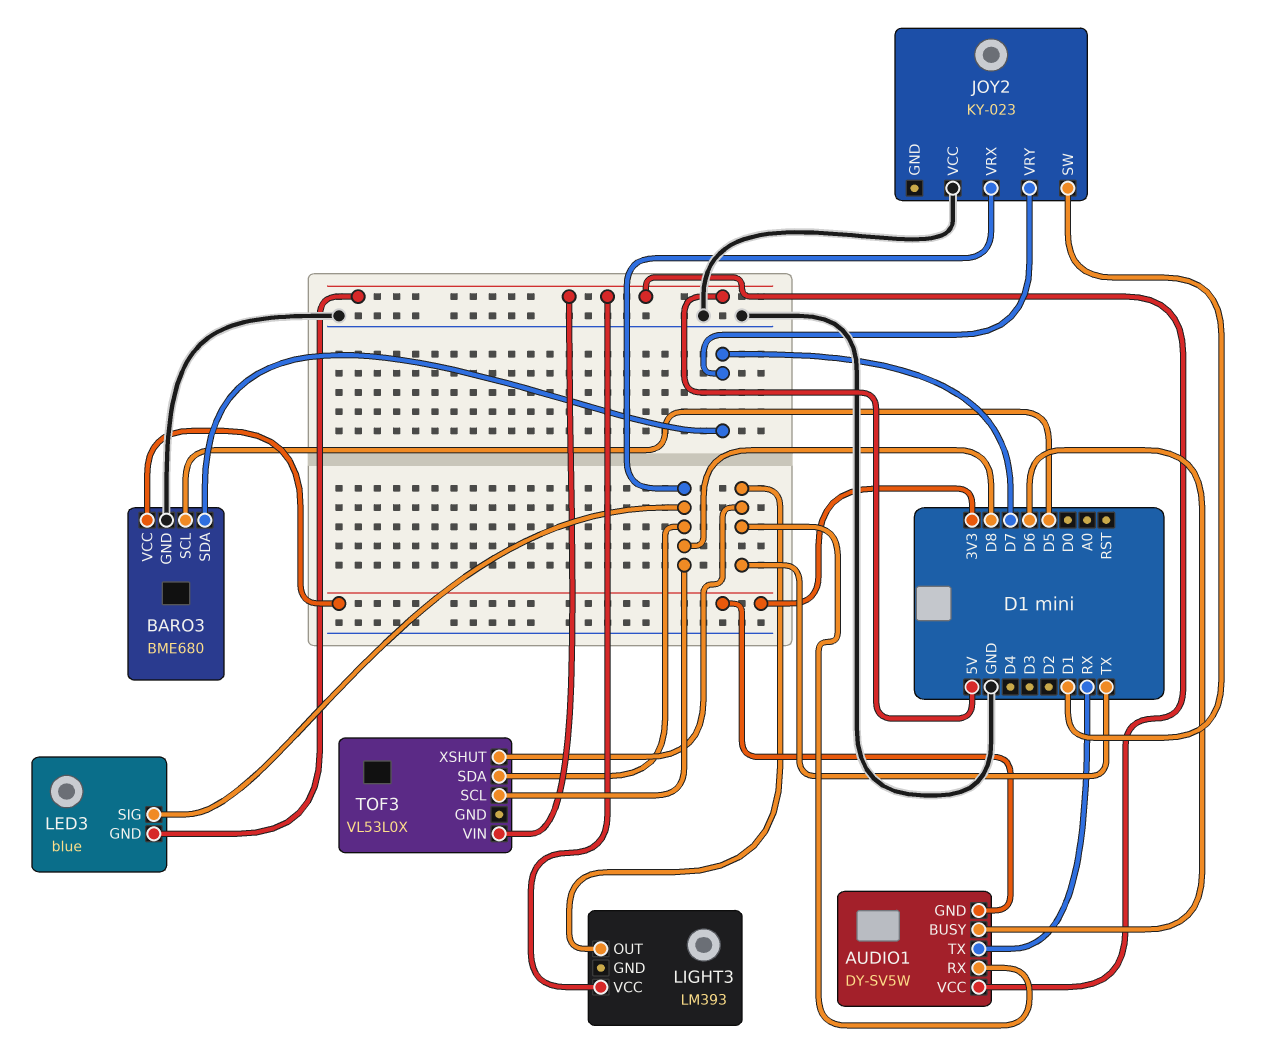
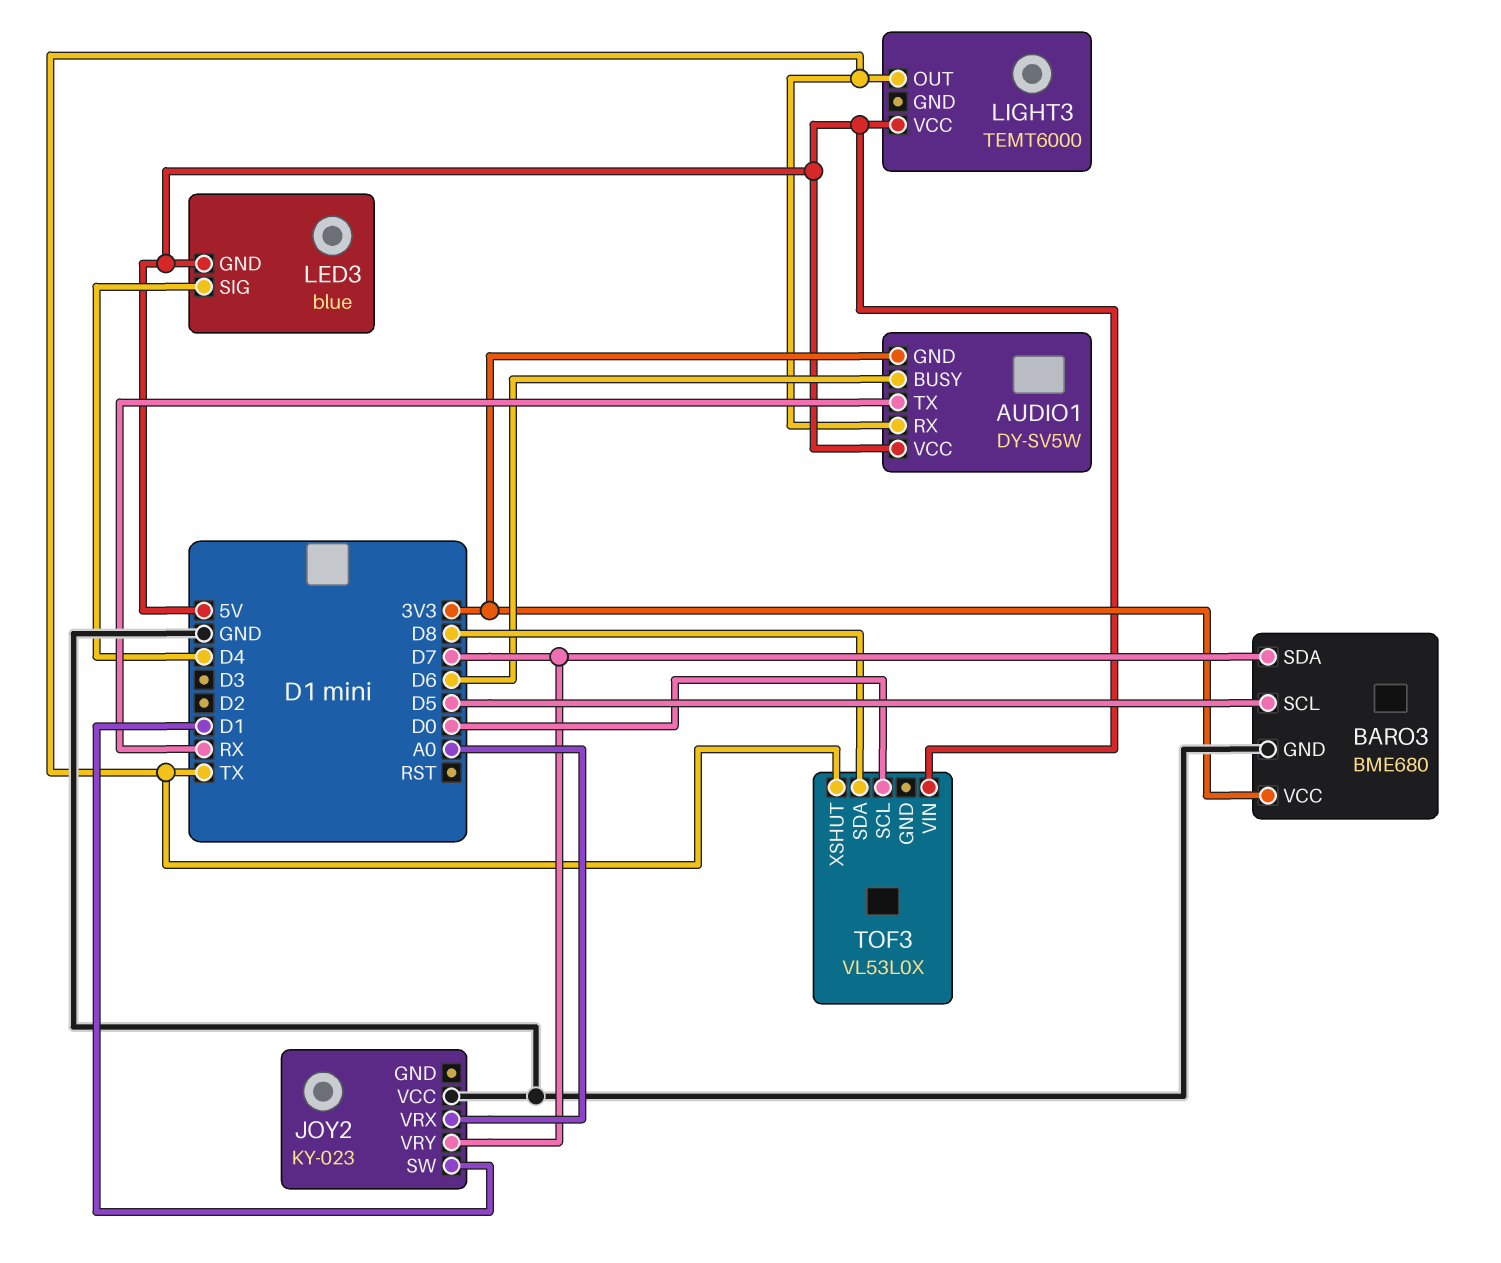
JOY2 pin VRX: D8 -> A0
LED3 pin SIG: D8 -> D4
LIGHT3: LM393 -> TEMT6000
TOF3 pin SCL: D8 -> D0

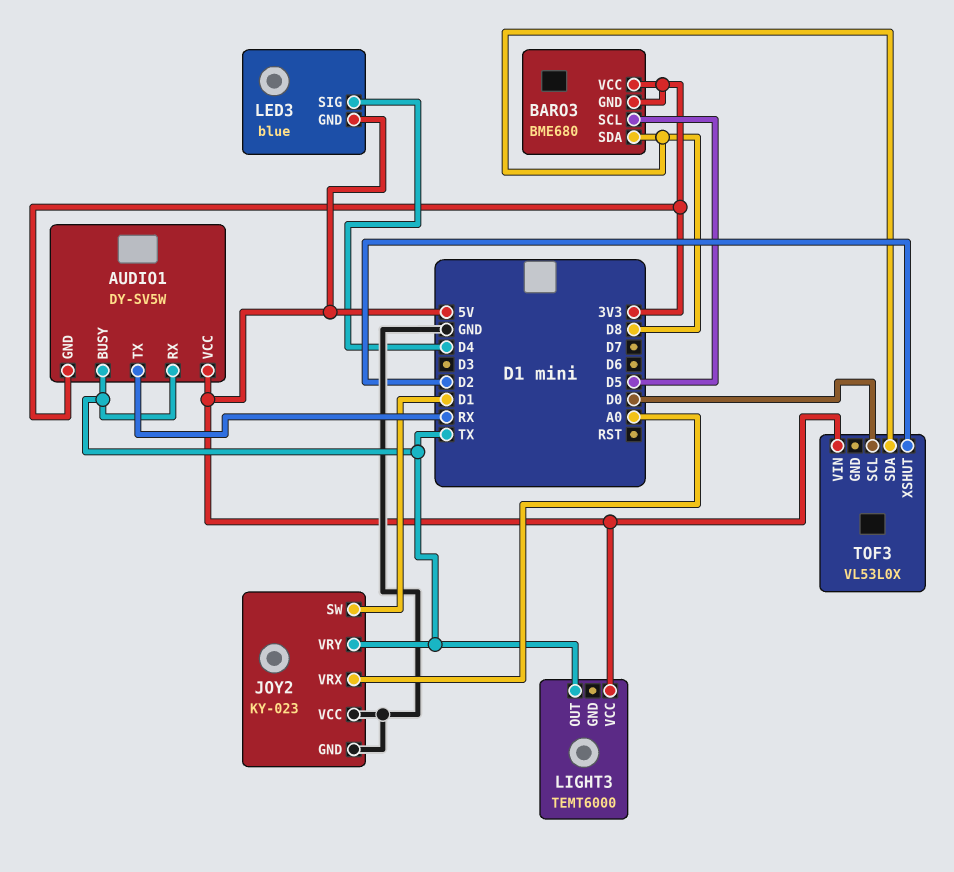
AUDIO1 pin BUSY: D6 -> TX
BARO3 pin GND: GND -> 3V3
BARO3 pin SDA: D7 -> D8
JOY2 pin GND: none -> GND
JOY2 pin VRY: D7 -> TX
TOF3 pin XSHUT: TX -> D2

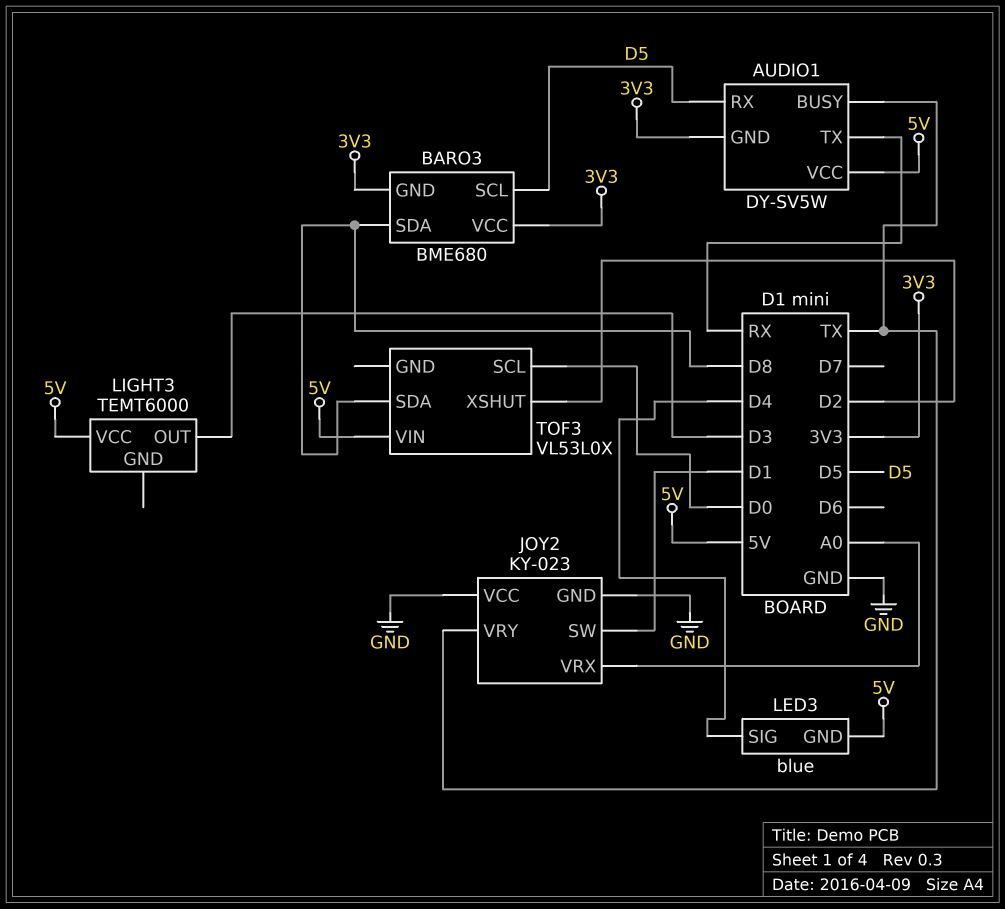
AUDIO1 pin RX: TX -> D5
LIGHT3 pin OUT: TX -> D3

